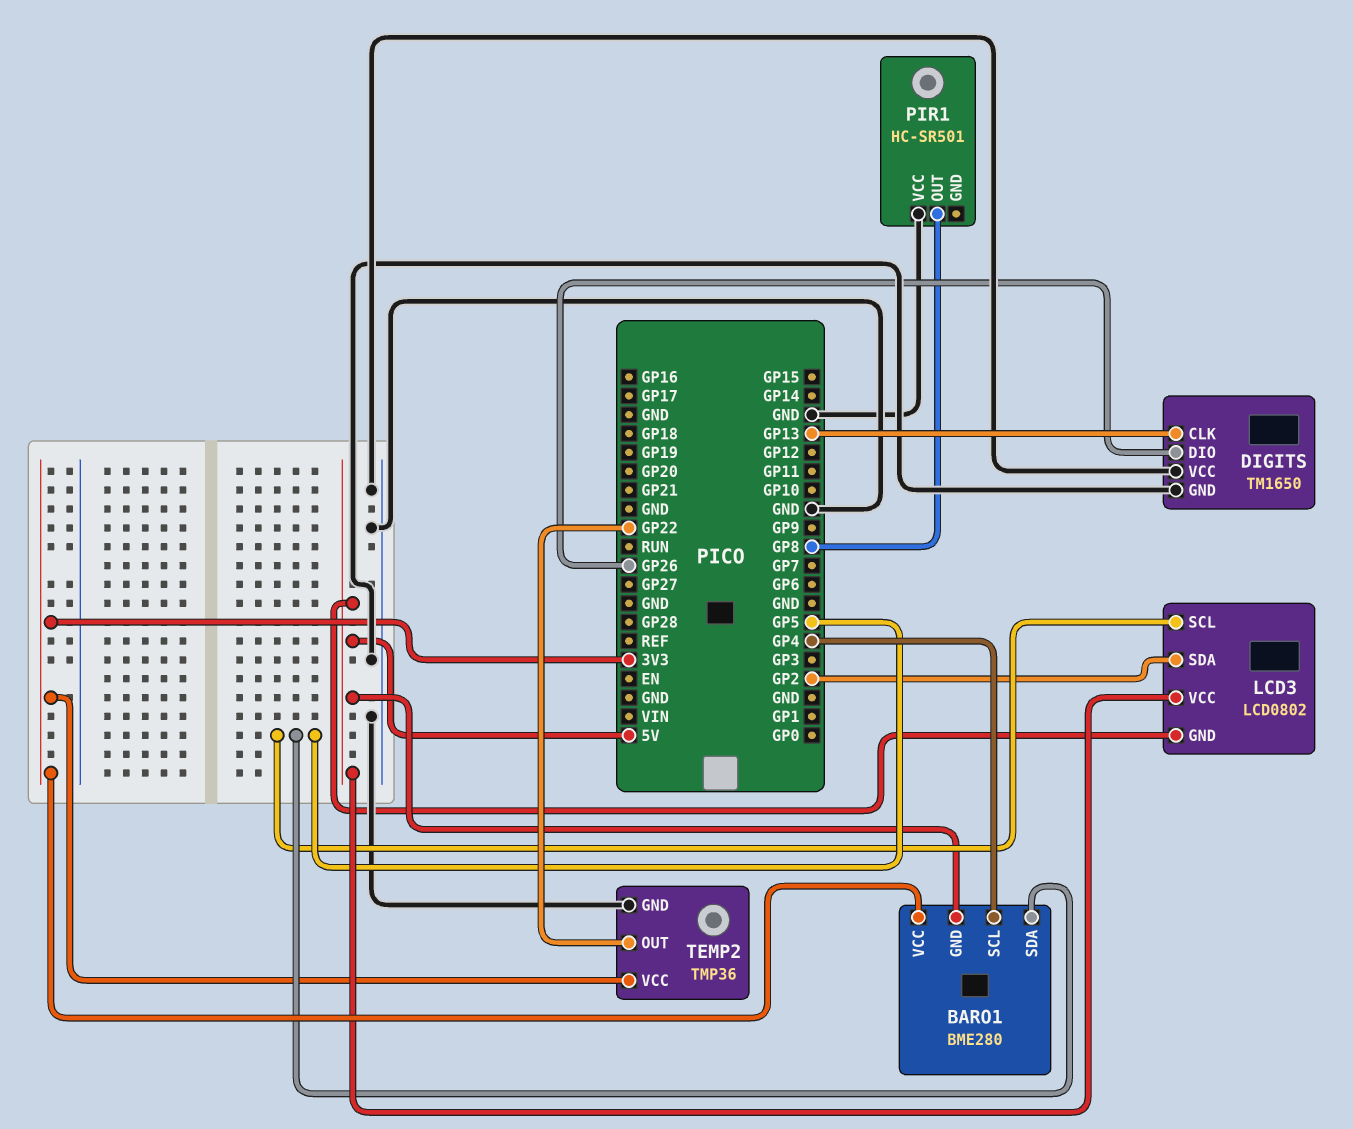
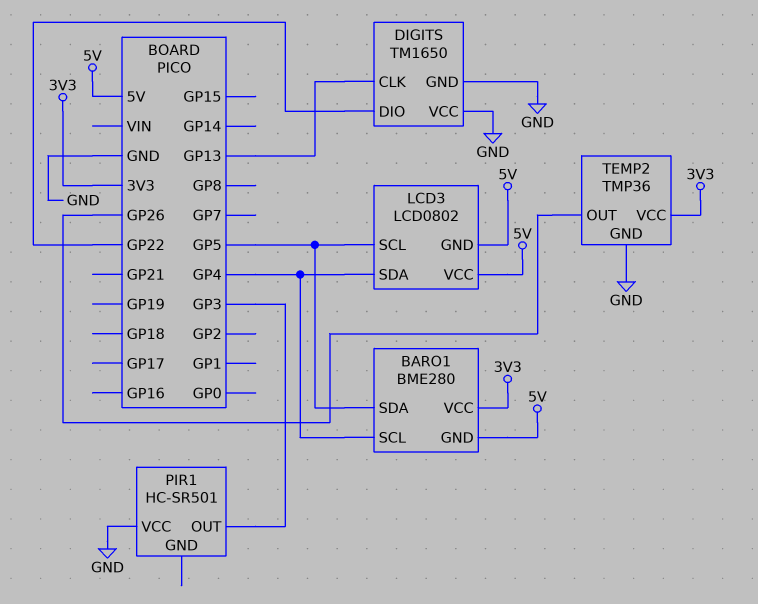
DIGITS pin DIO: GP26 -> GP22
LCD3 pin SDA: GP2 -> GP4
PIR1 pin OUT: GP8 -> GP3
TEMP2 pin OUT: GP22 -> GP26

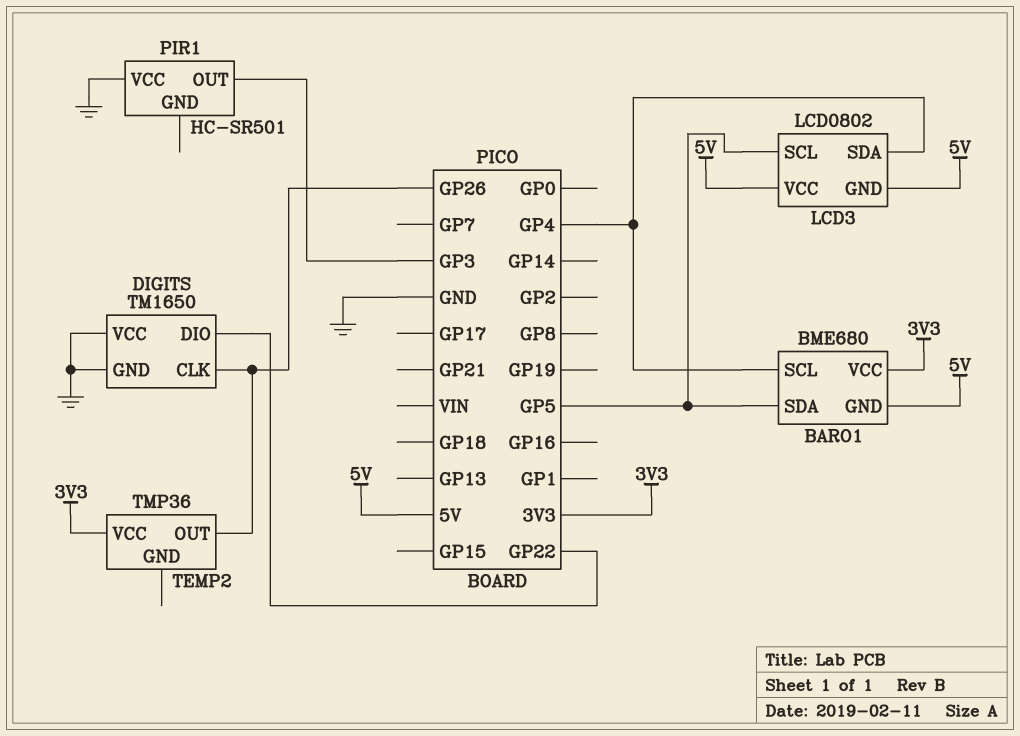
BARO1: BME280 -> BME680
DIGITS pin CLK: GP13 -> GP26
TEMP2 pin GND: GND -> none

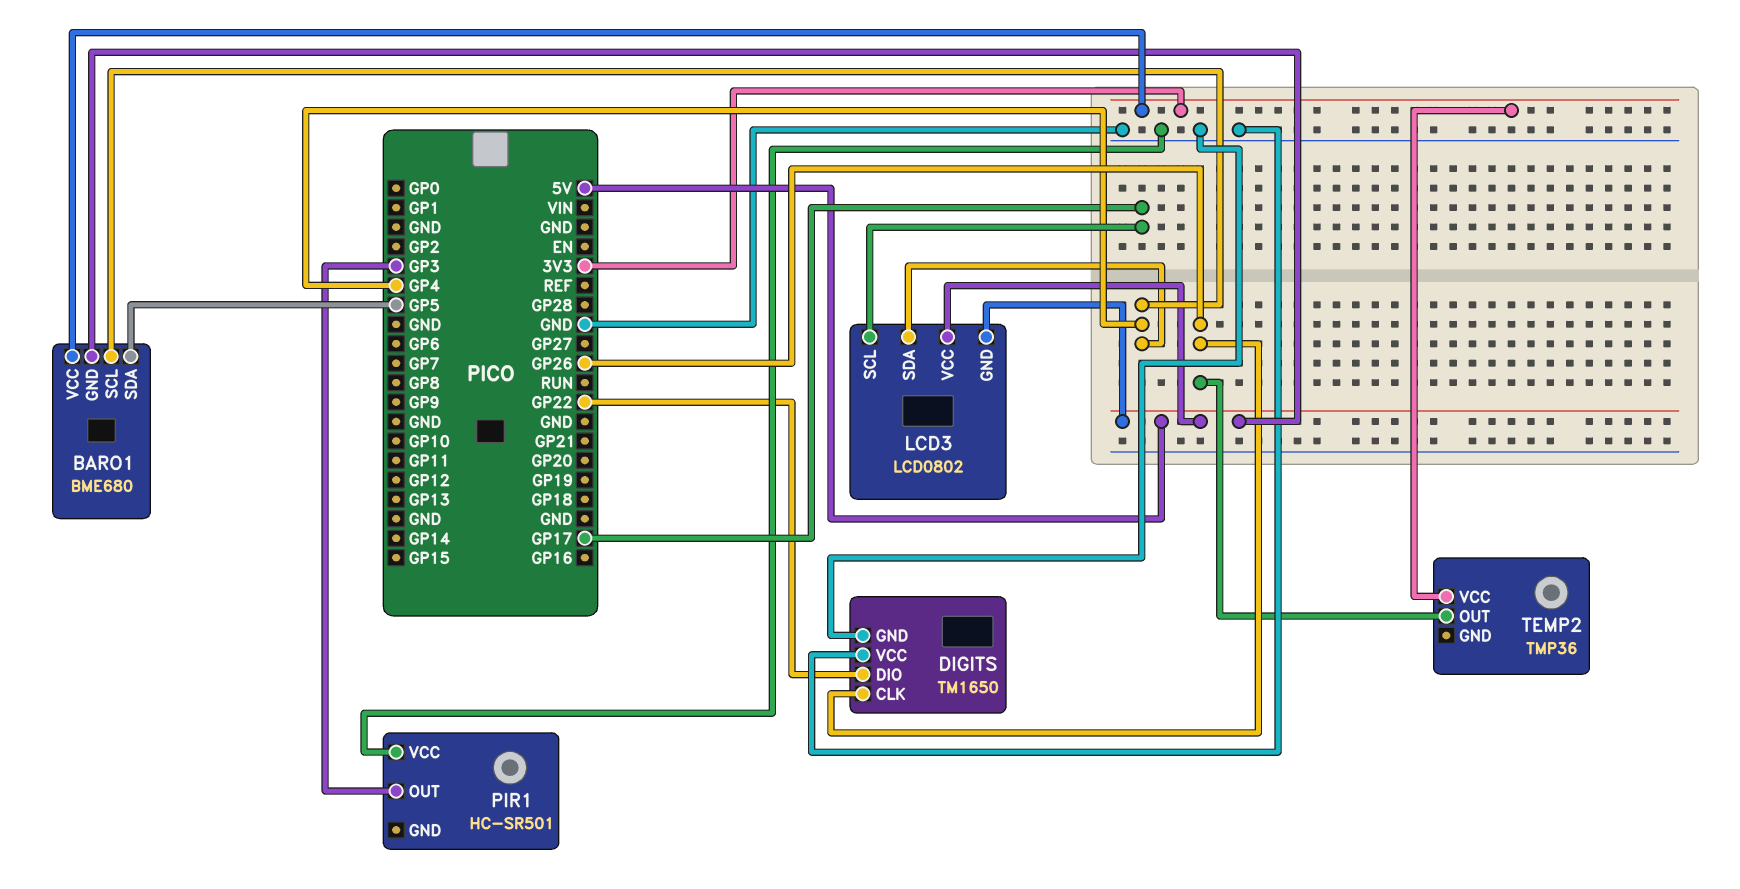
LCD3 pin SCL: GP5 -> GP17

